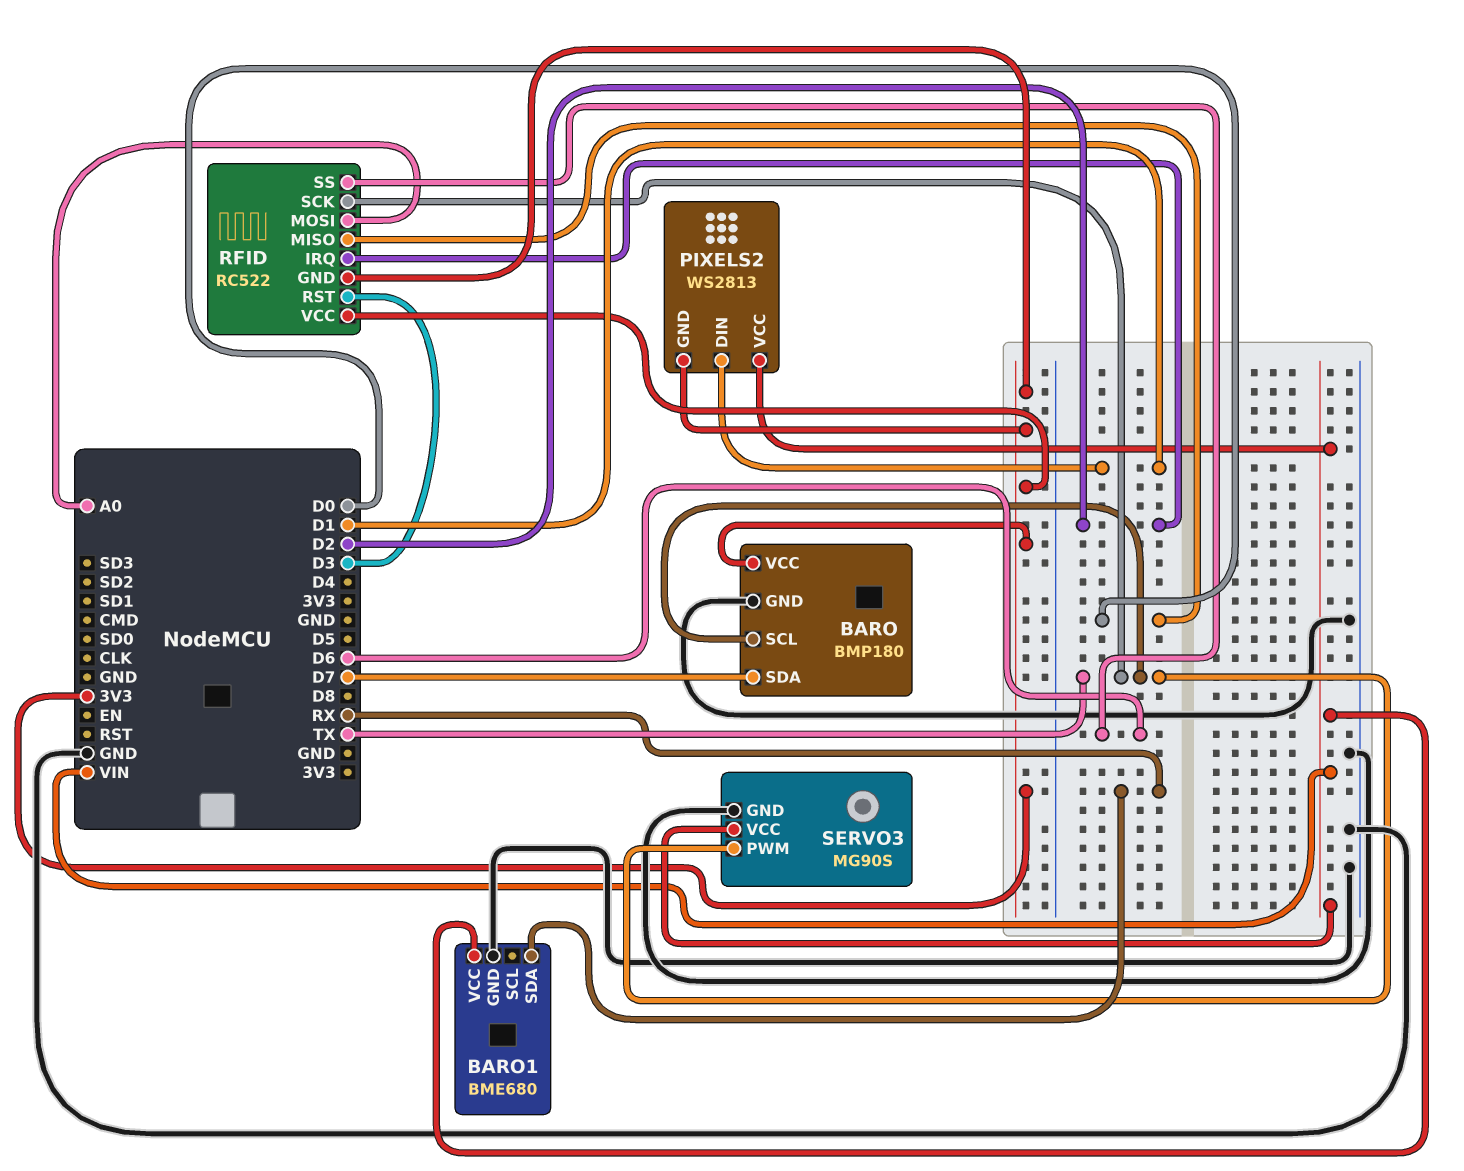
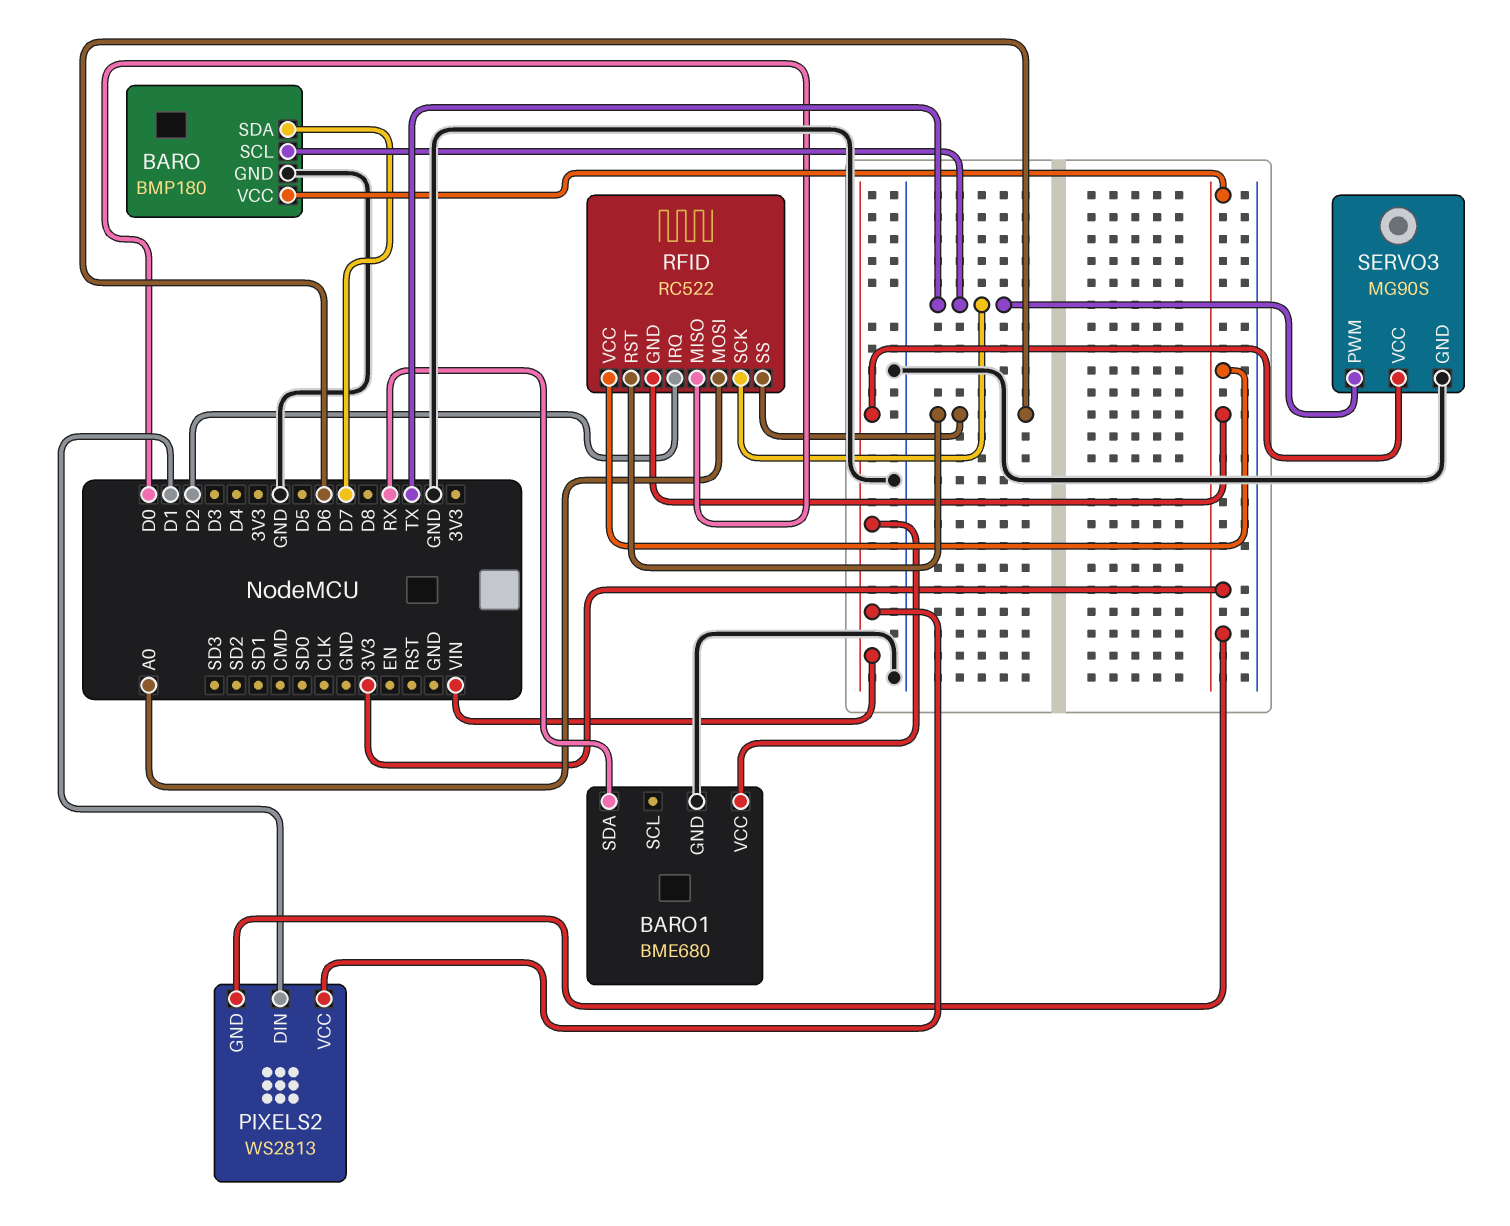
RFID pin RST: D3 -> D6

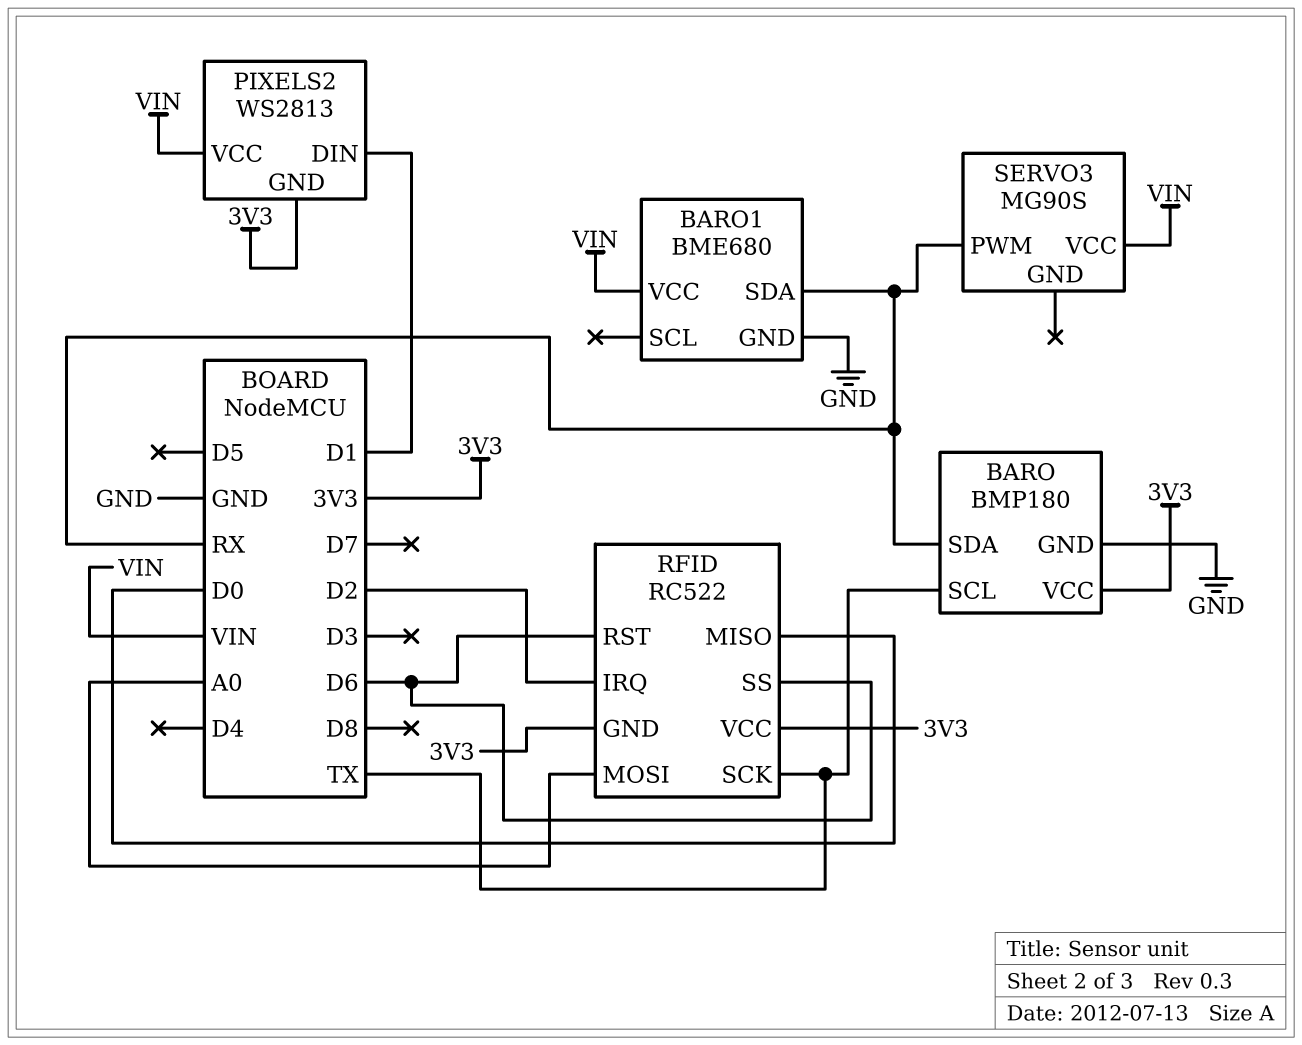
BARO pin SDA: D7 -> RX
SERVO3 pin GND: GND -> none
SERVO3 pin PWM: TX -> RX

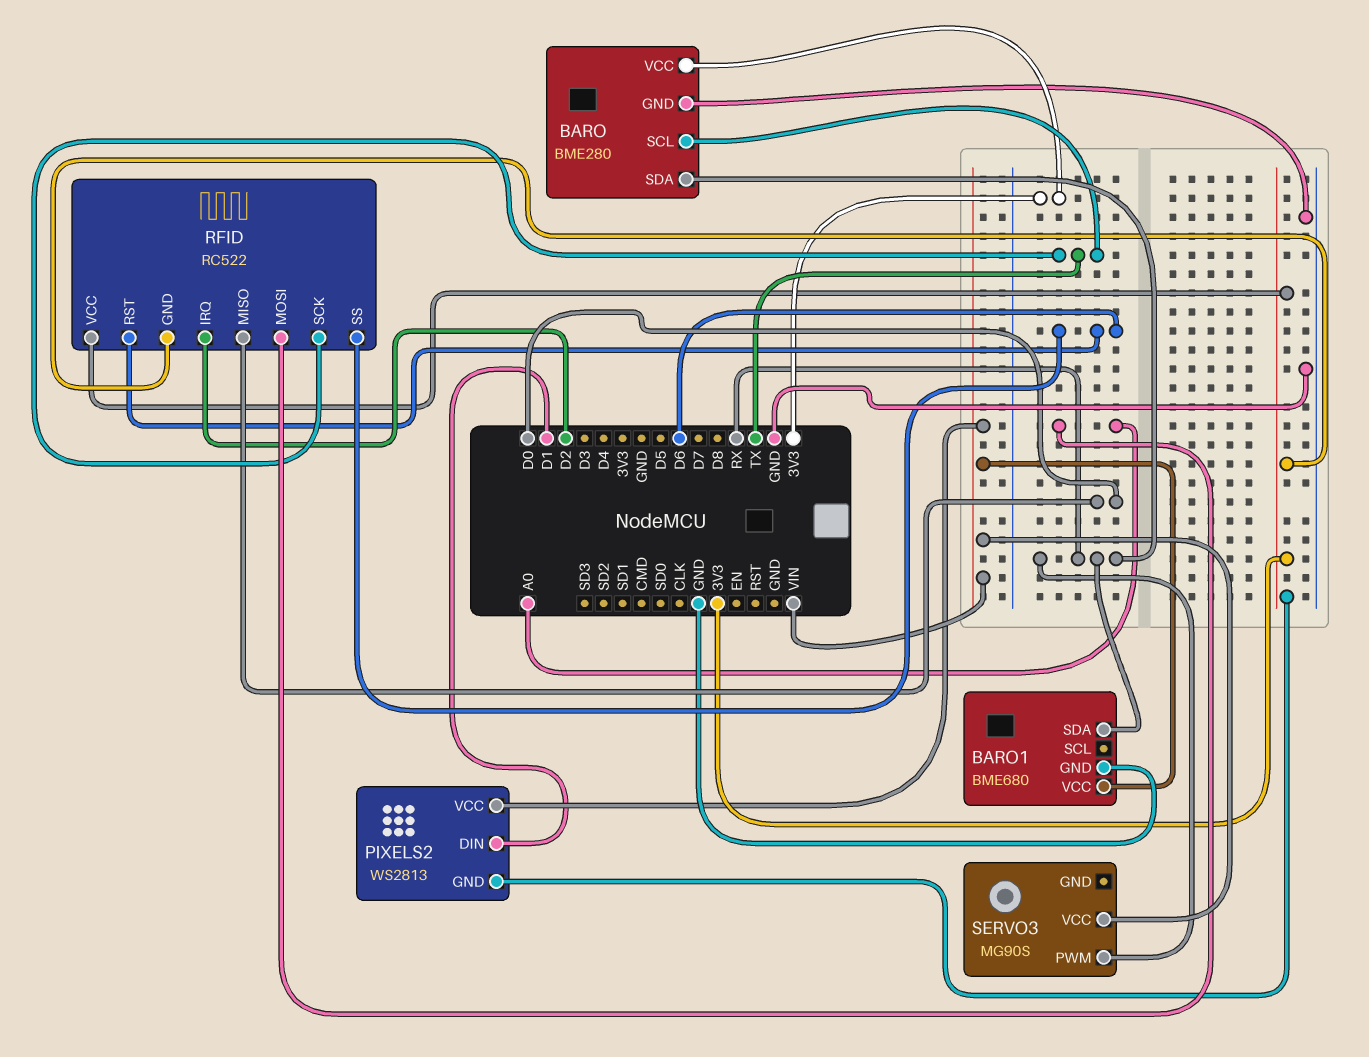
BARO: BMP180 -> BME280

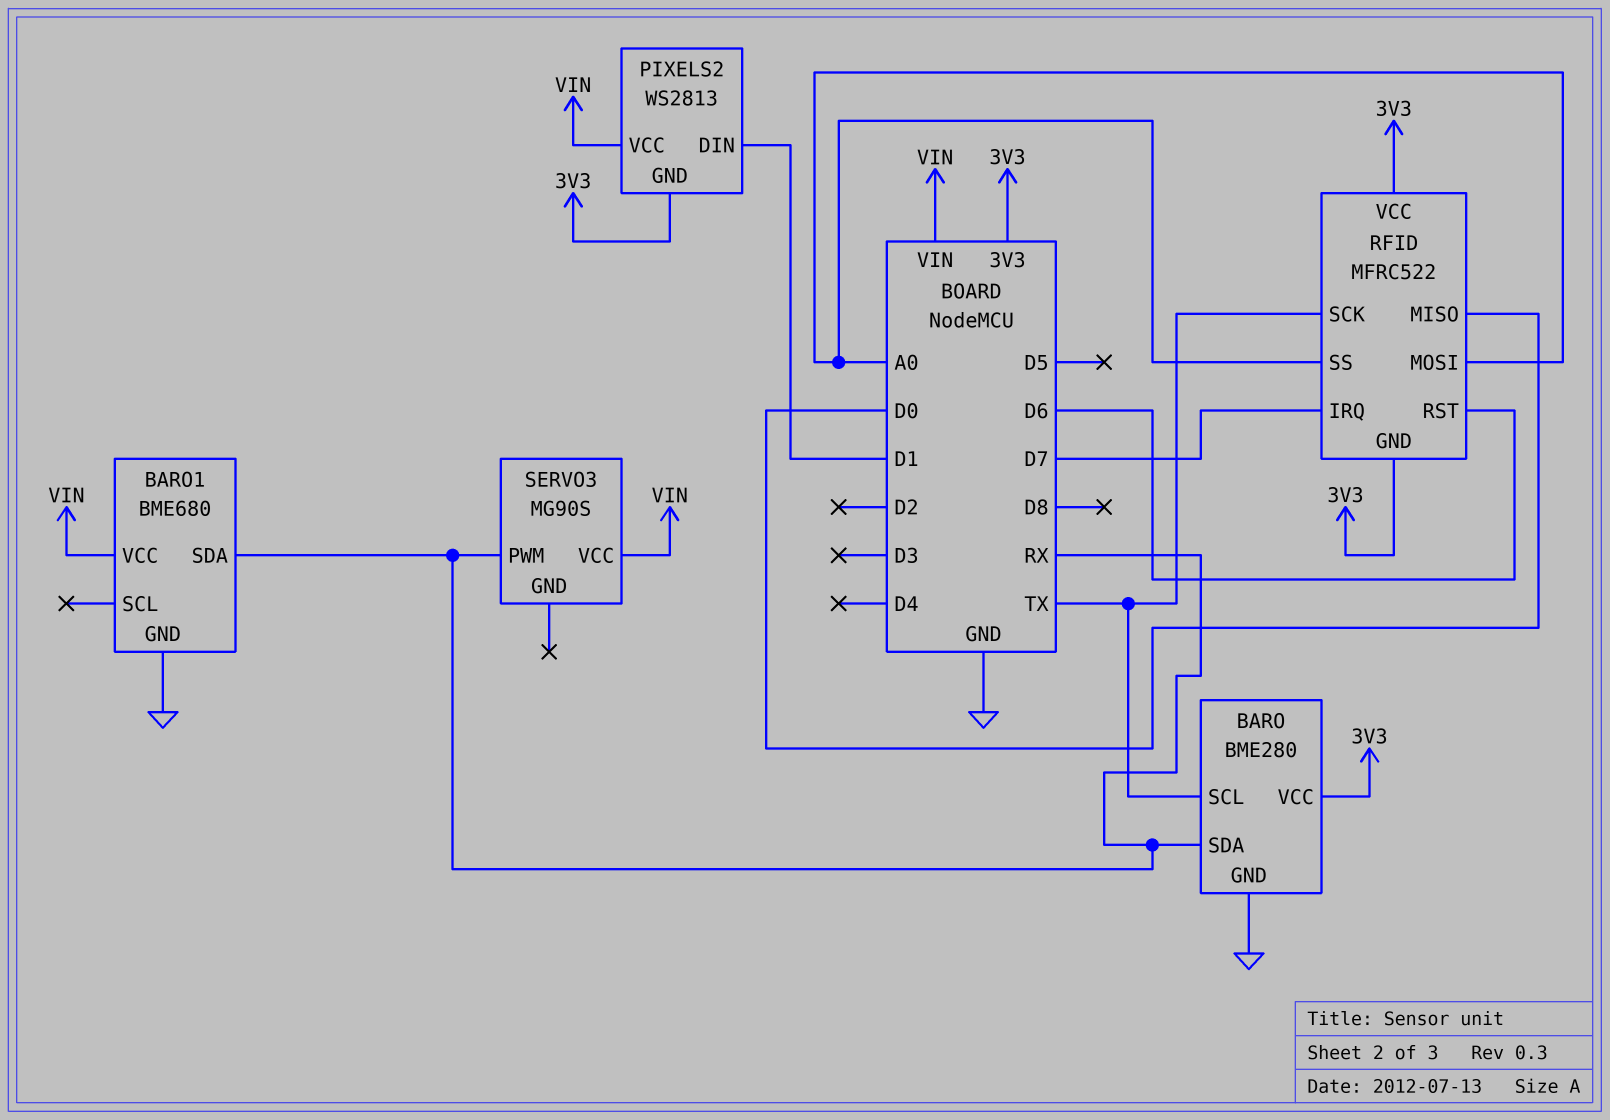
RFID: RC522 -> MFRC522
RFID pin IRQ: D2 -> D7
RFID pin SS: D6 -> A0

